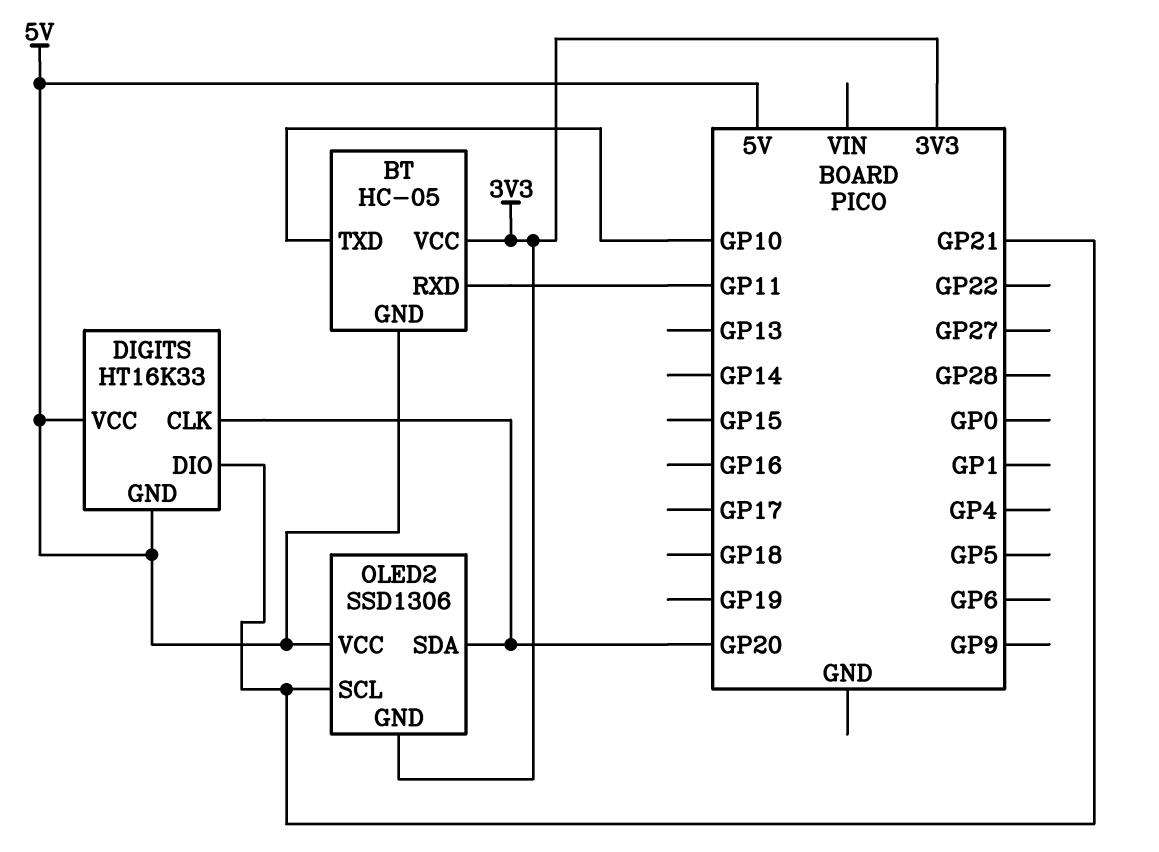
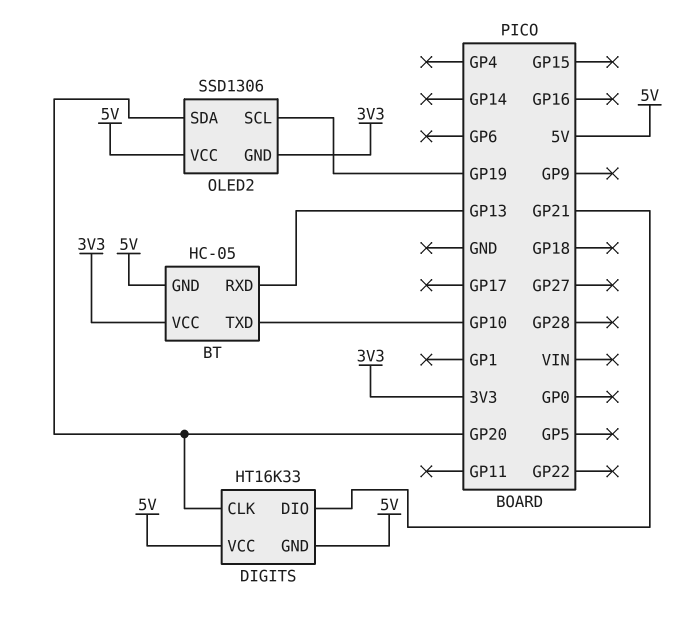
BT pin RXD: GP11 -> GP13
OLED2 pin SCL: GP21 -> GP19

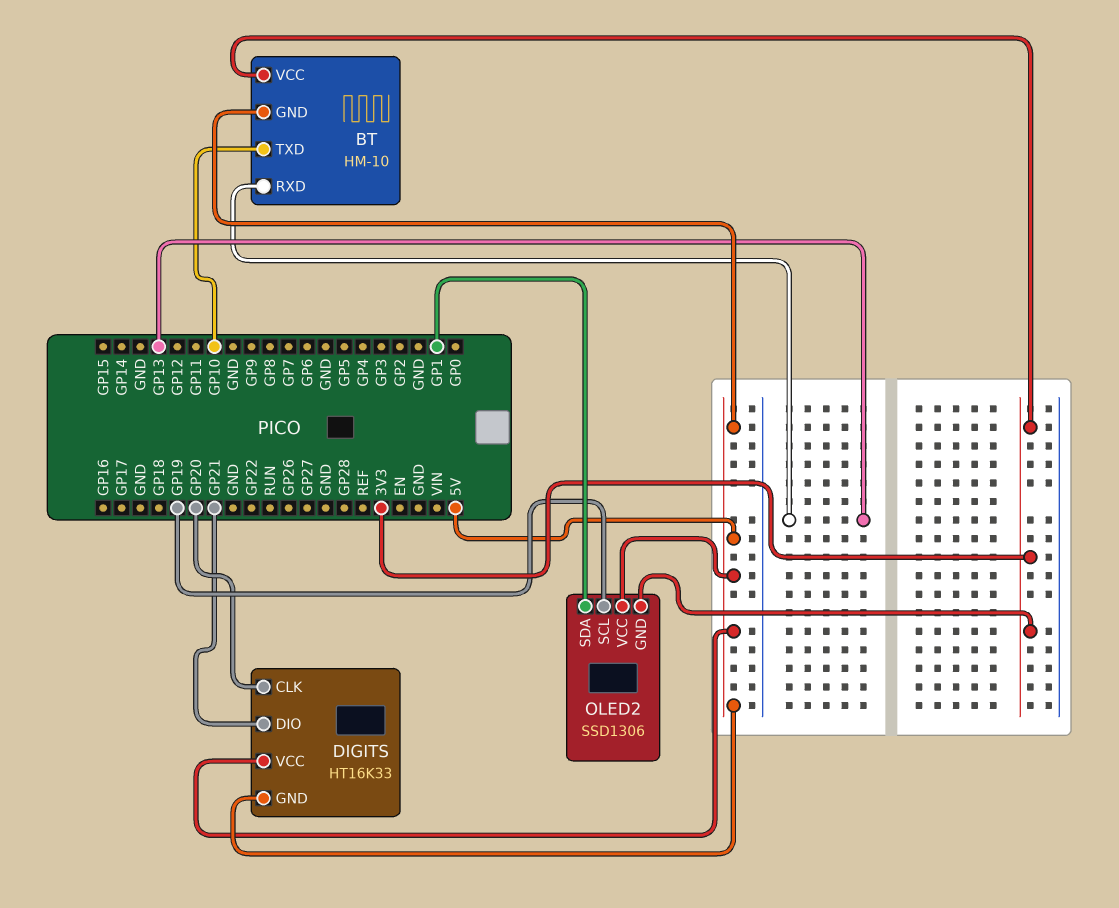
BT: HC-05 -> HM-10
OLED2 pin SDA: GP20 -> GP1

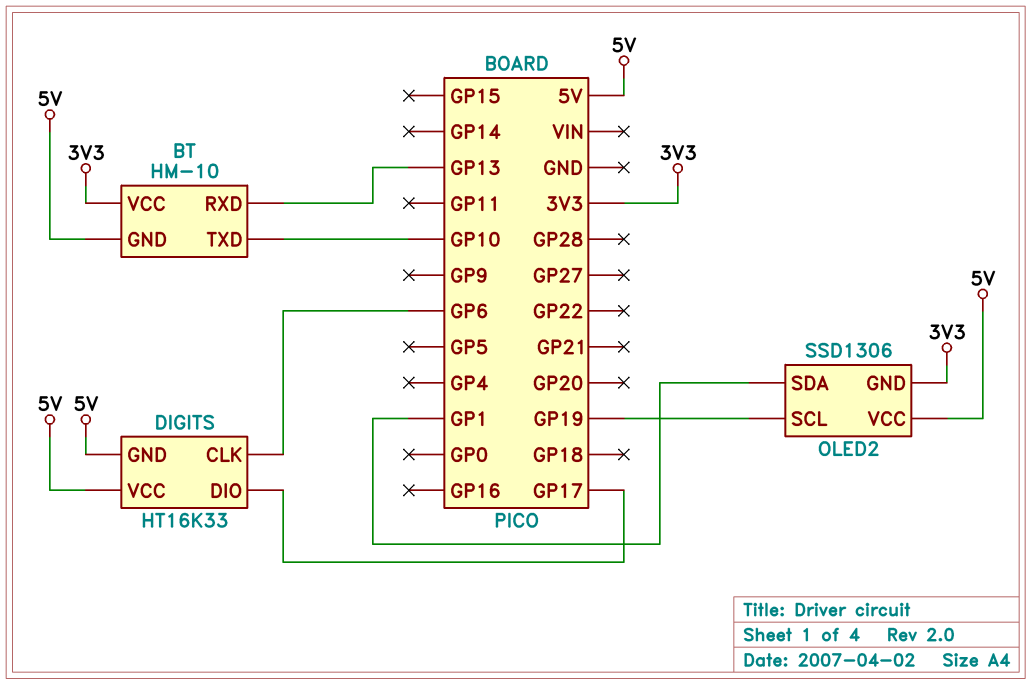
DIGITS pin CLK: GP20 -> GP6
DIGITS pin DIO: GP21 -> GP17

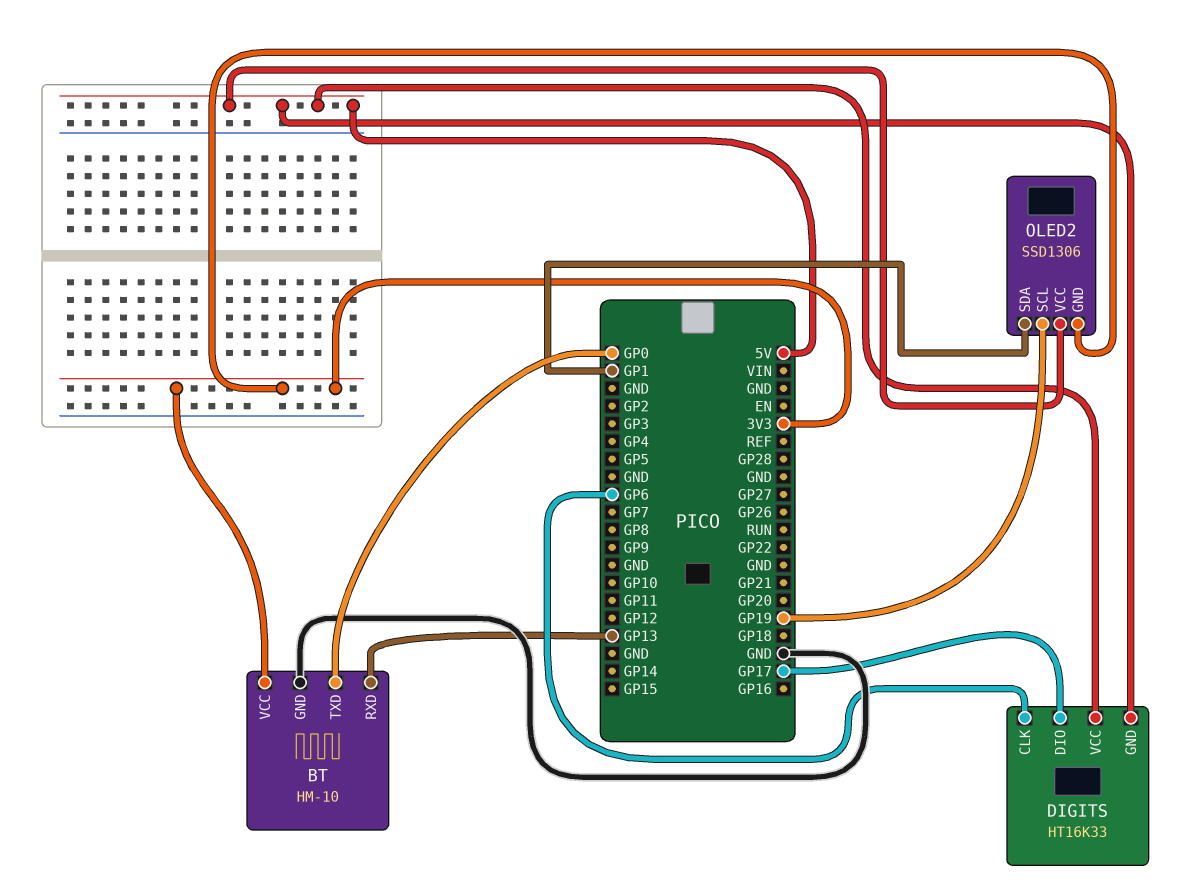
BT pin GND: 5V -> GND
BT pin TXD: GP10 -> GP0

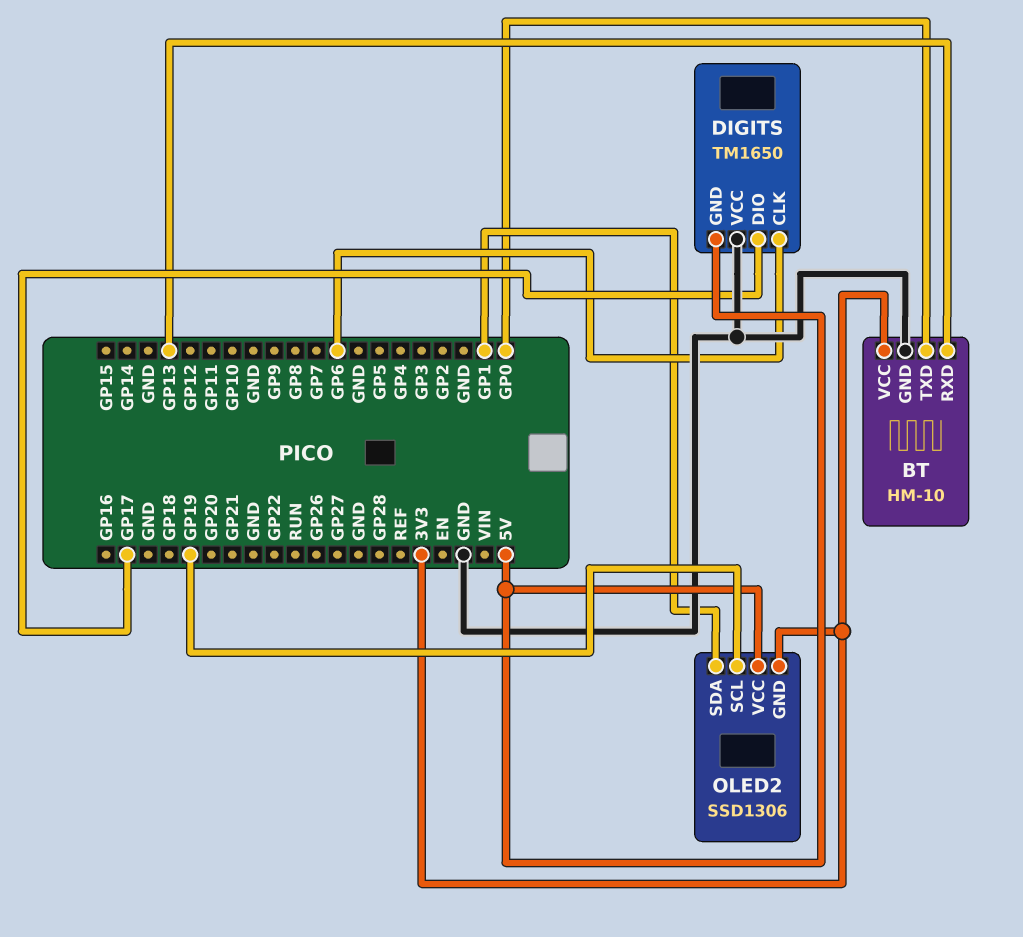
DIGITS: HT16K33 -> TM1650
DIGITS pin VCC: 5V -> GND

